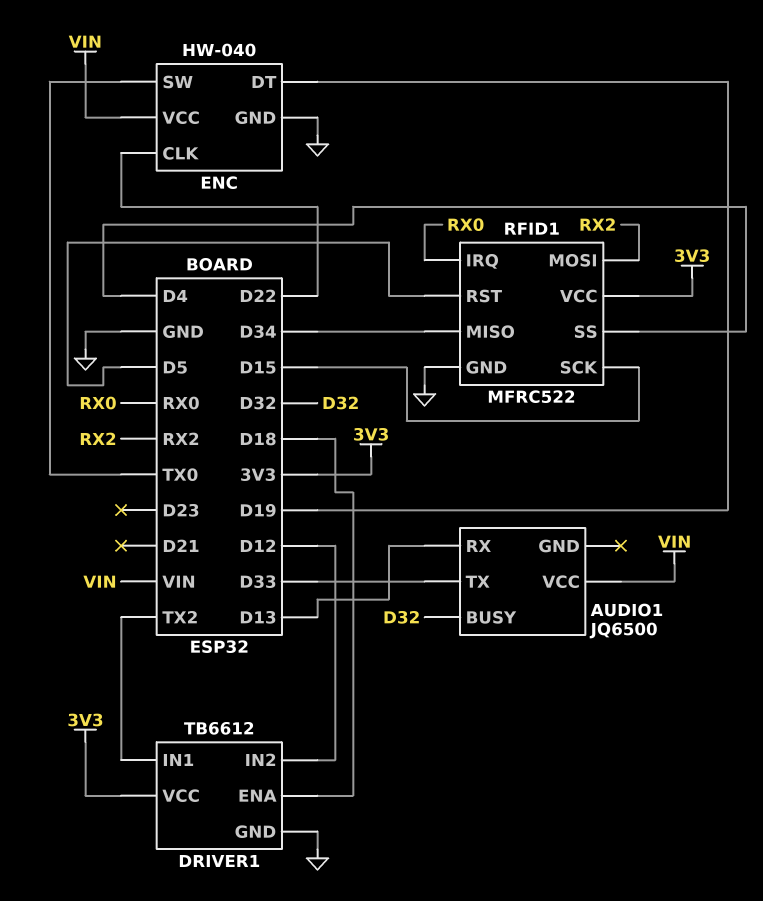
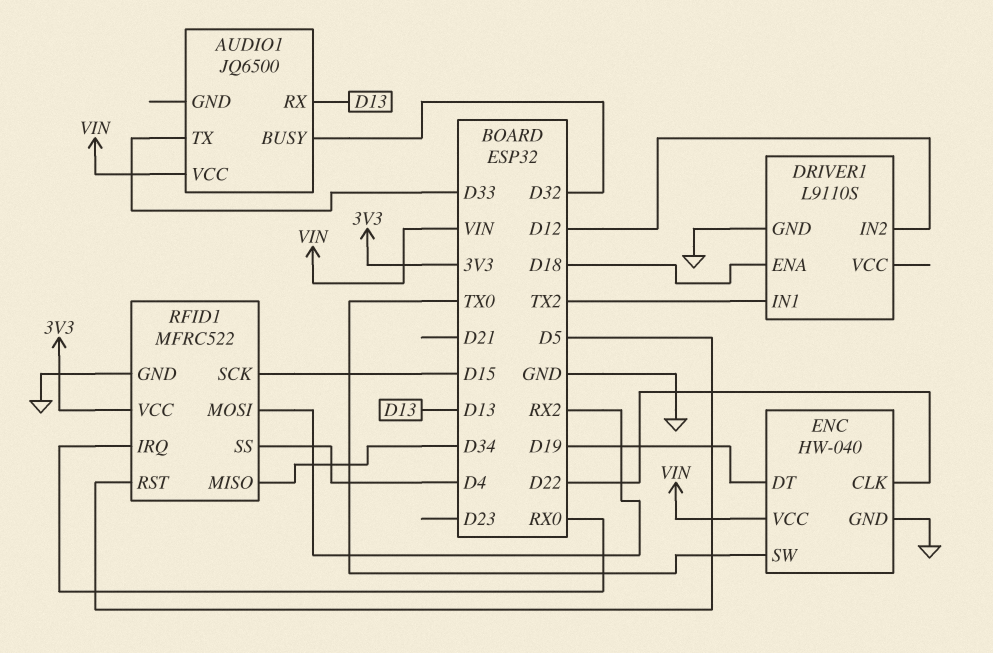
DRIVER1: TB6612 -> L9110S
DRIVER1 pin VCC: 3V3 -> none

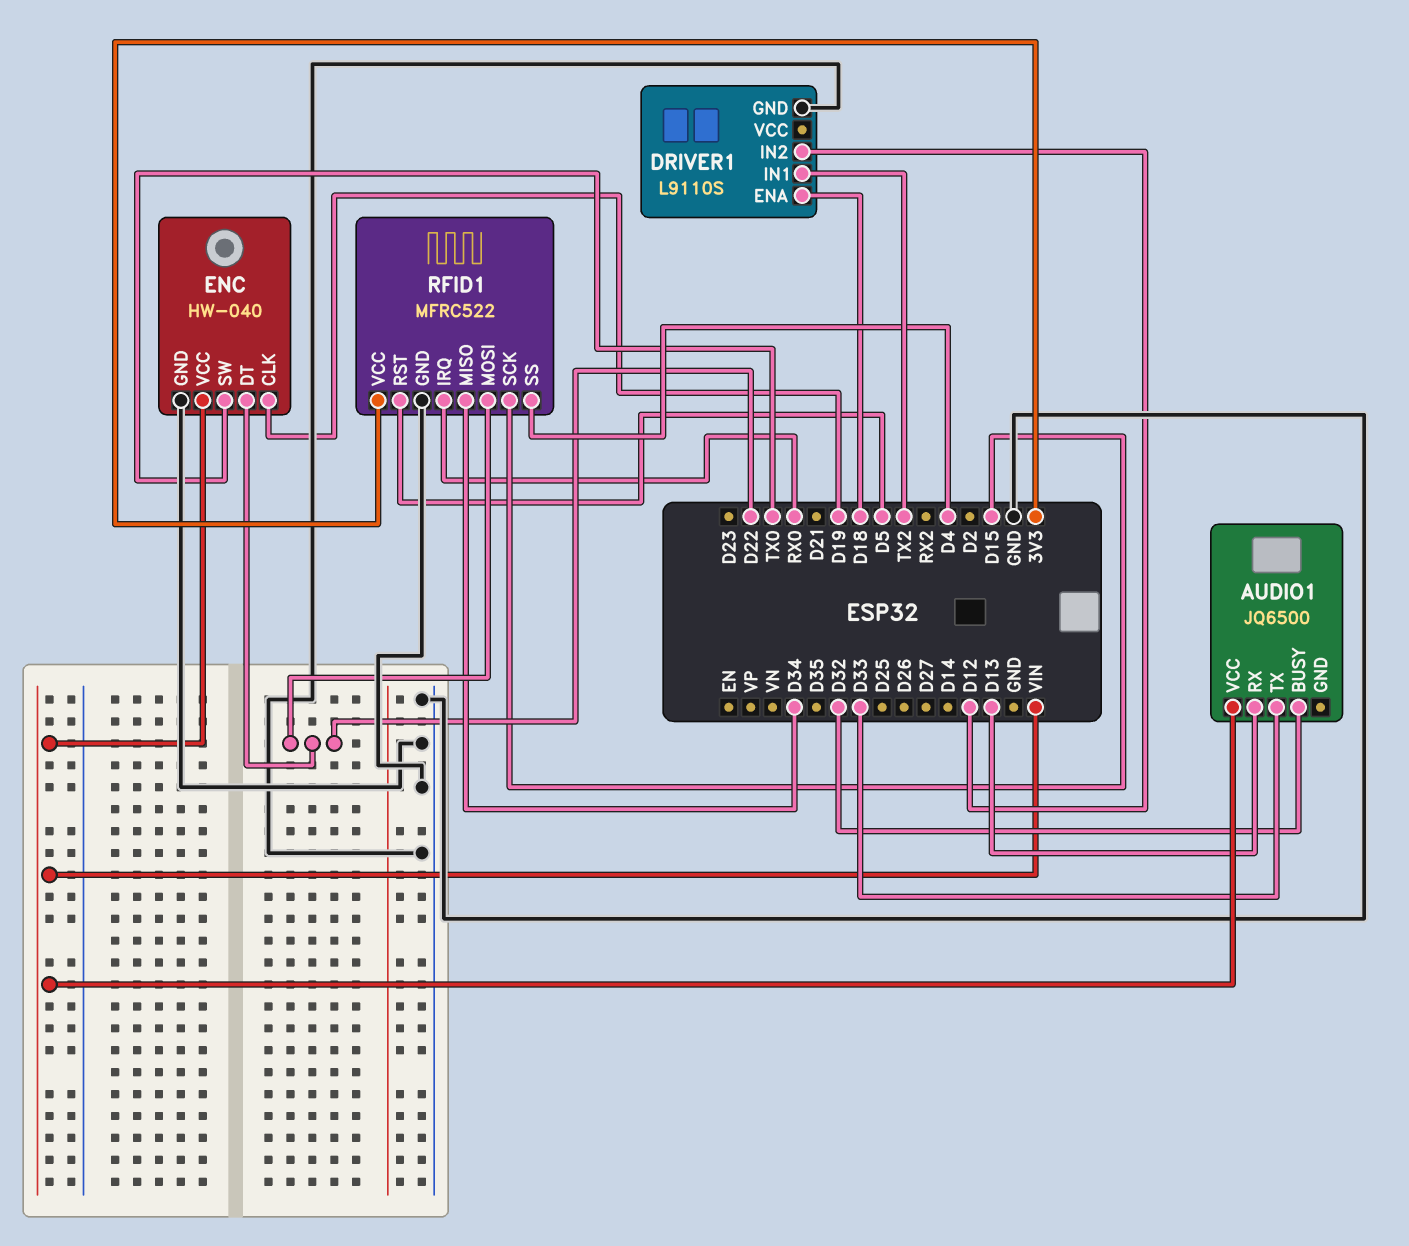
ENC pin CLK: D22 -> D19
ENC pin DT: D19 -> D22
RFID1 pin MOSI: RX2 -> D22

